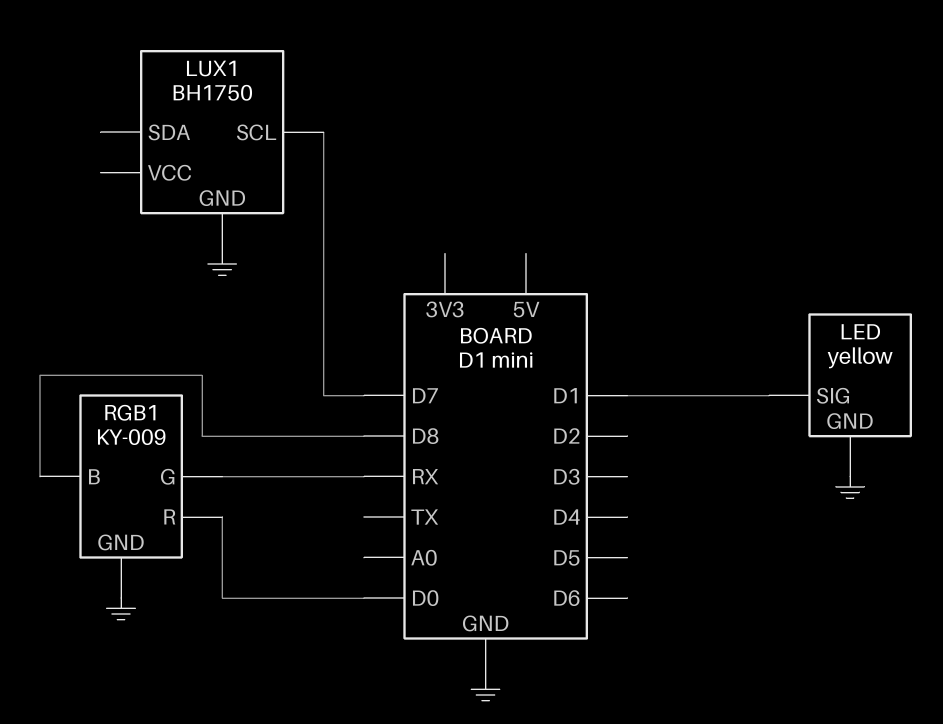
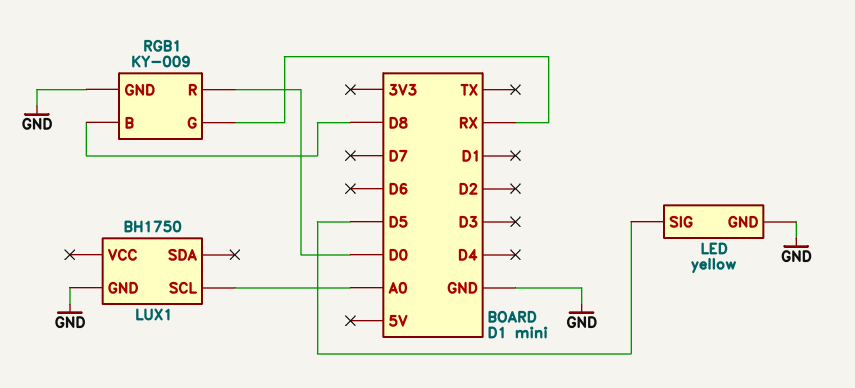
LED pin SIG: D1 -> D5
LUX1 pin SCL: D7 -> A0

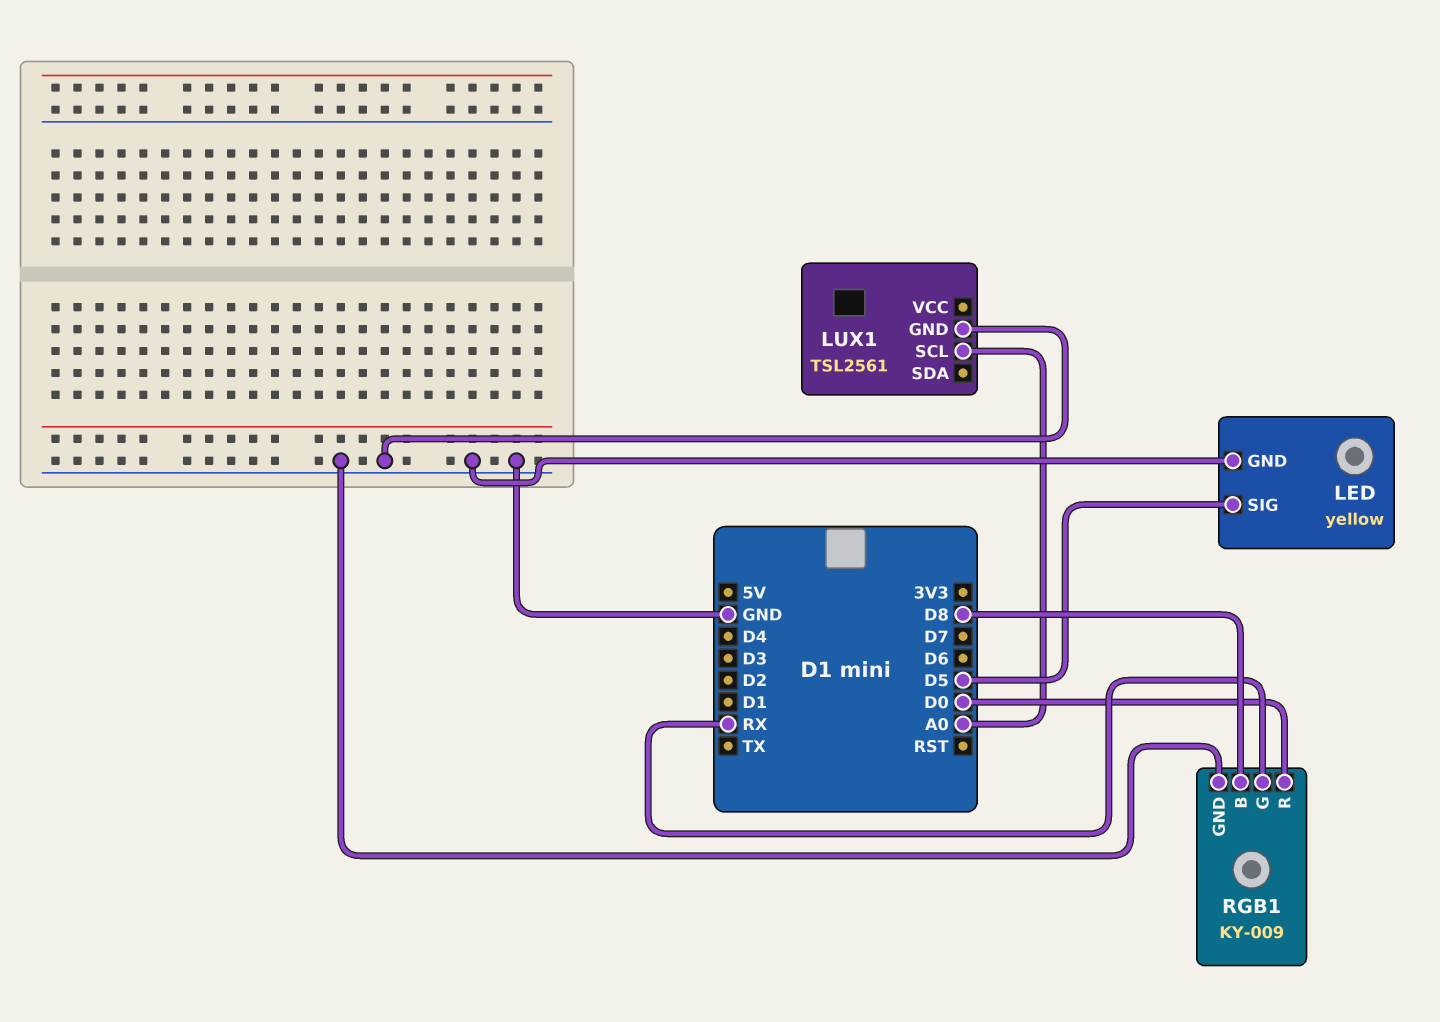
LUX1: BH1750 -> TSL2561

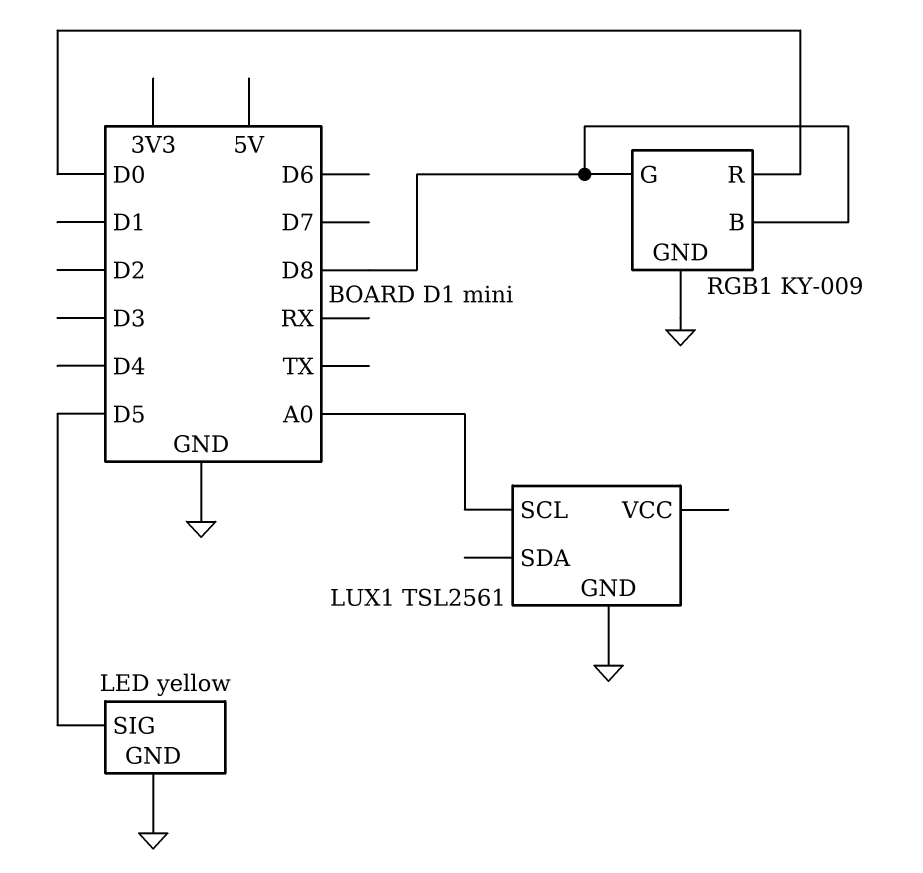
RGB1 pin G: RX -> D8

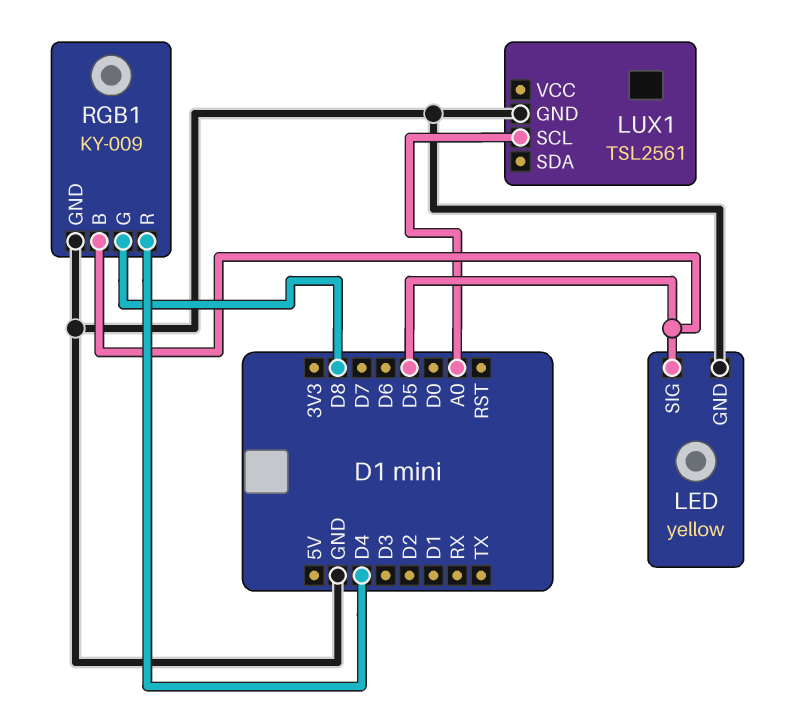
RGB1 pin B: D8 -> D5
RGB1 pin R: D0 -> D4

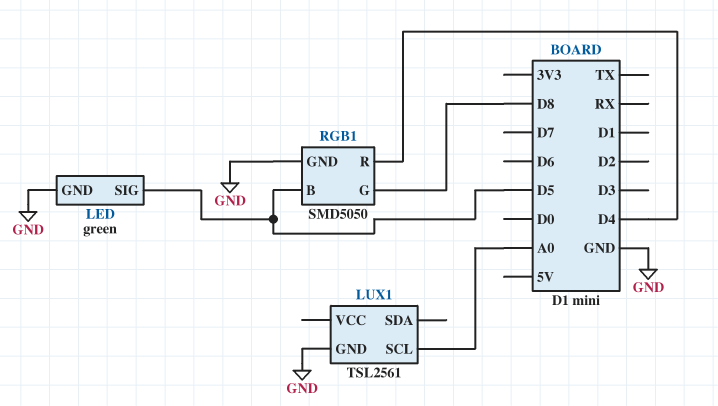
LED: yellow -> green
RGB1: KY-009 -> SMD5050

